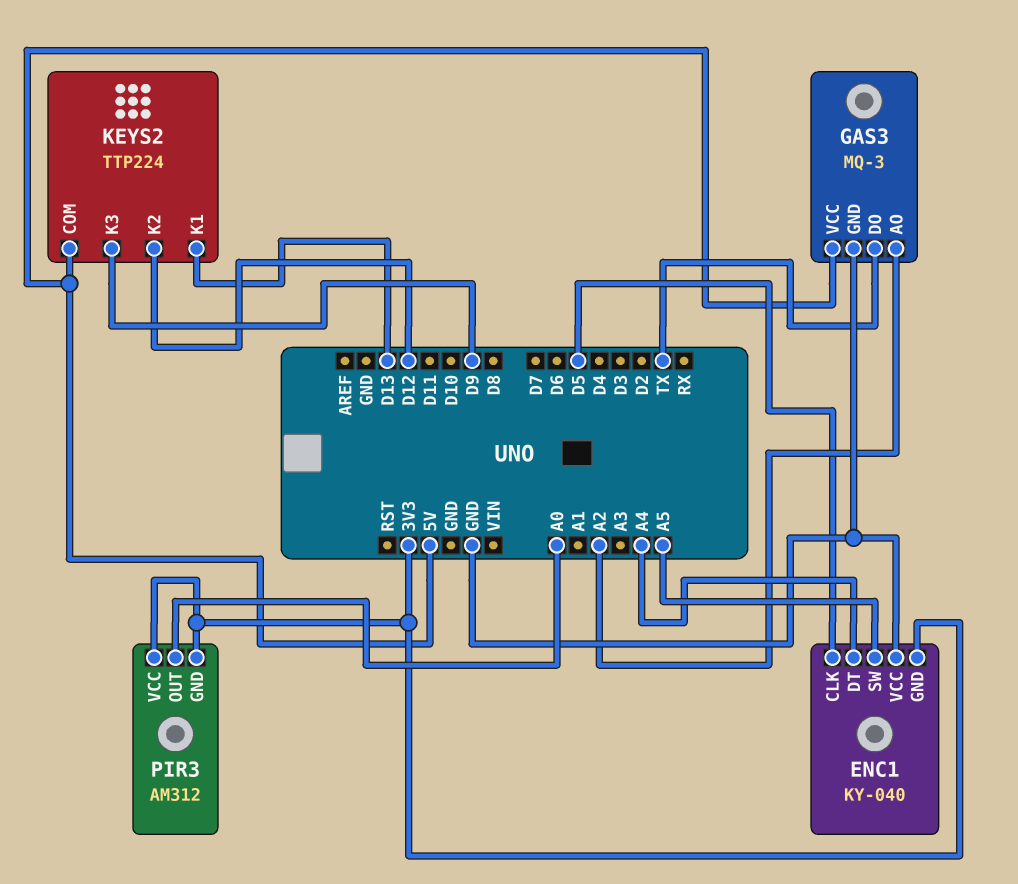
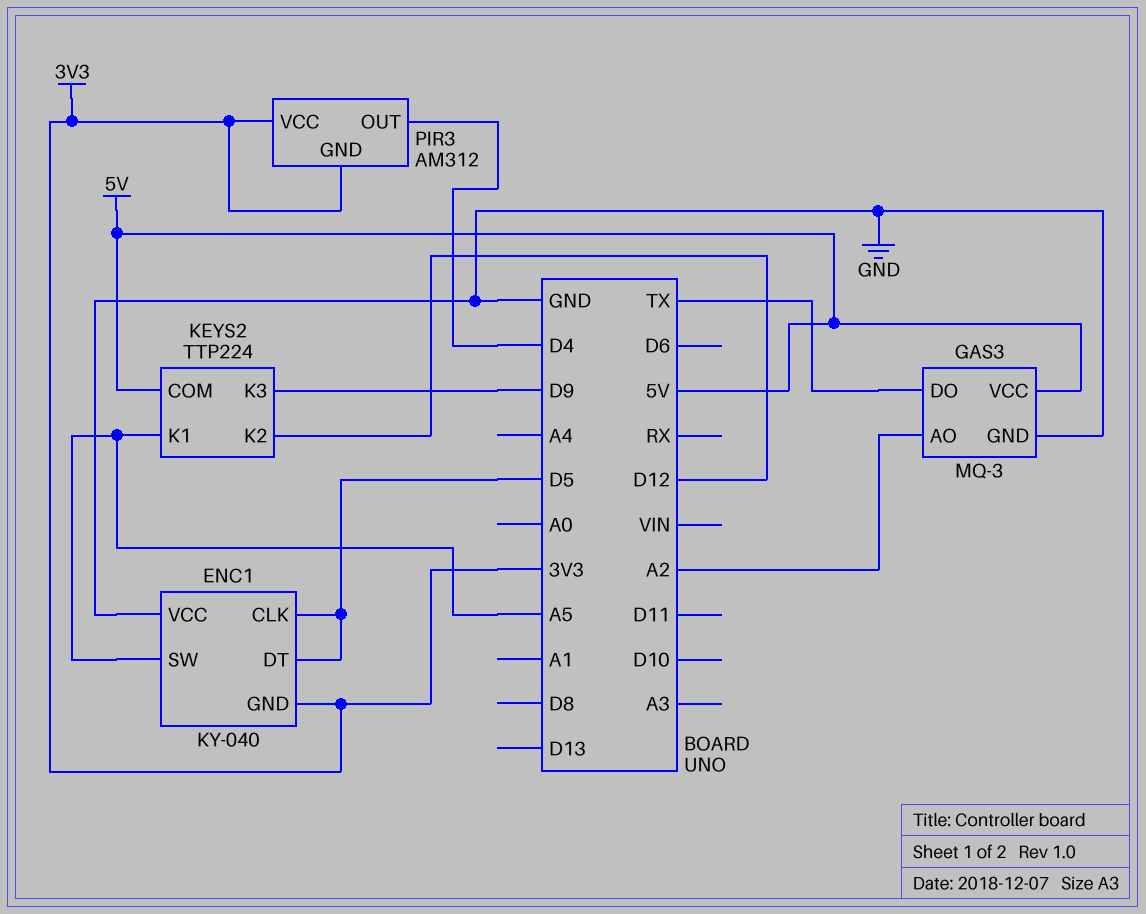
ENC1 pin DT: A4 -> D5
KEYS2 pin K1: D13 -> A5
PIR3 pin OUT: A0 -> D4

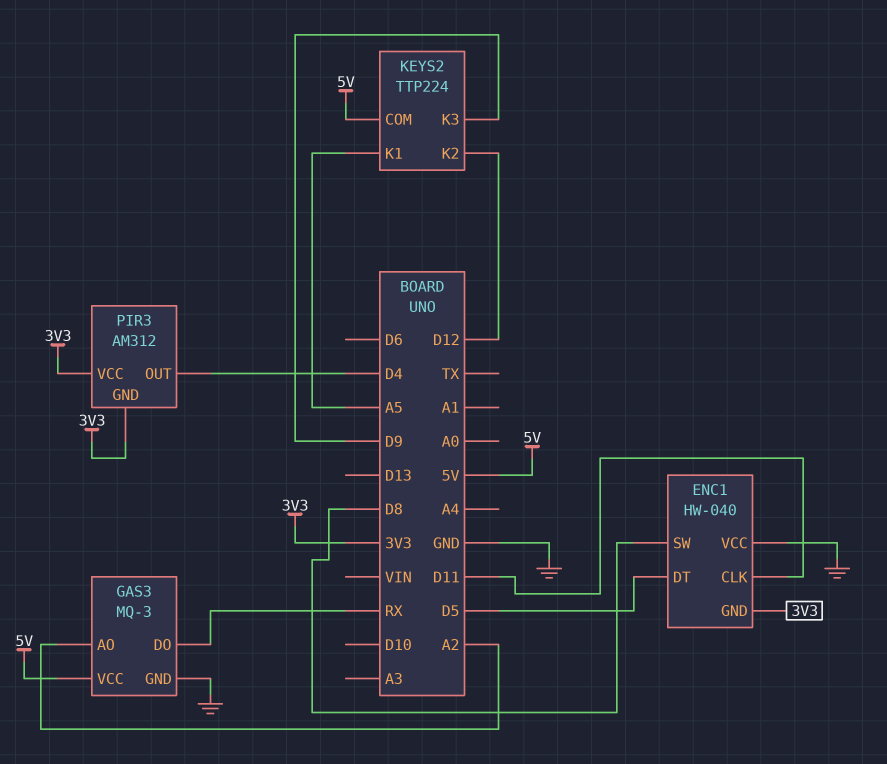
ENC1: KY-040 -> HW-040
ENC1 pin CLK: D5 -> D11
ENC1 pin SW: A5 -> D8
GAS3 pin DO: TX -> RX

